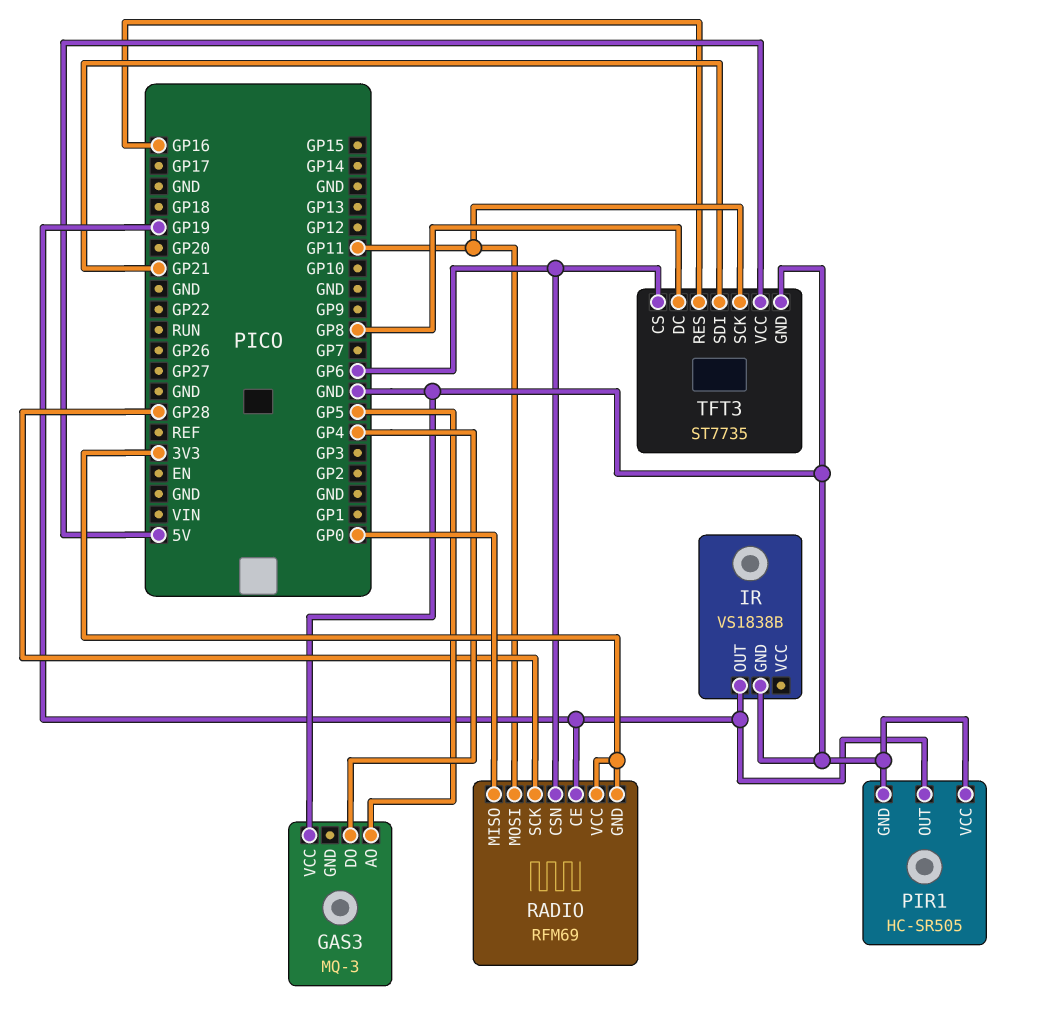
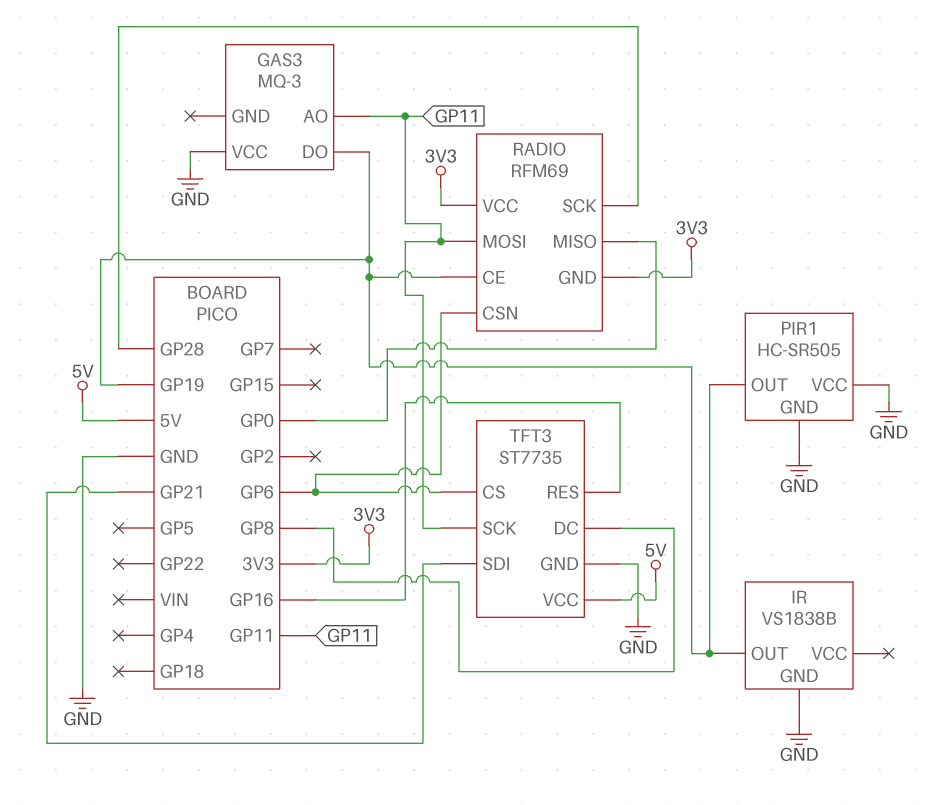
GAS3 pin AO: GP5 -> GP11
GAS3 pin DO: GP4 -> GP19

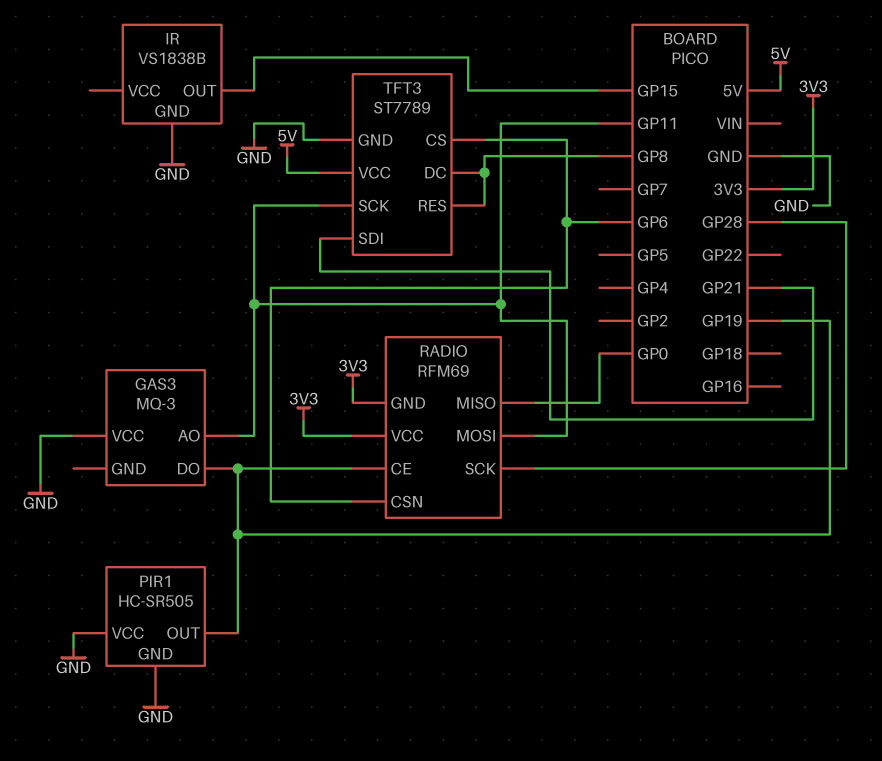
IR pin OUT: GP19 -> GP15
TFT3: ST7735 -> ST7789
TFT3 pin RES: GP16 -> GP8

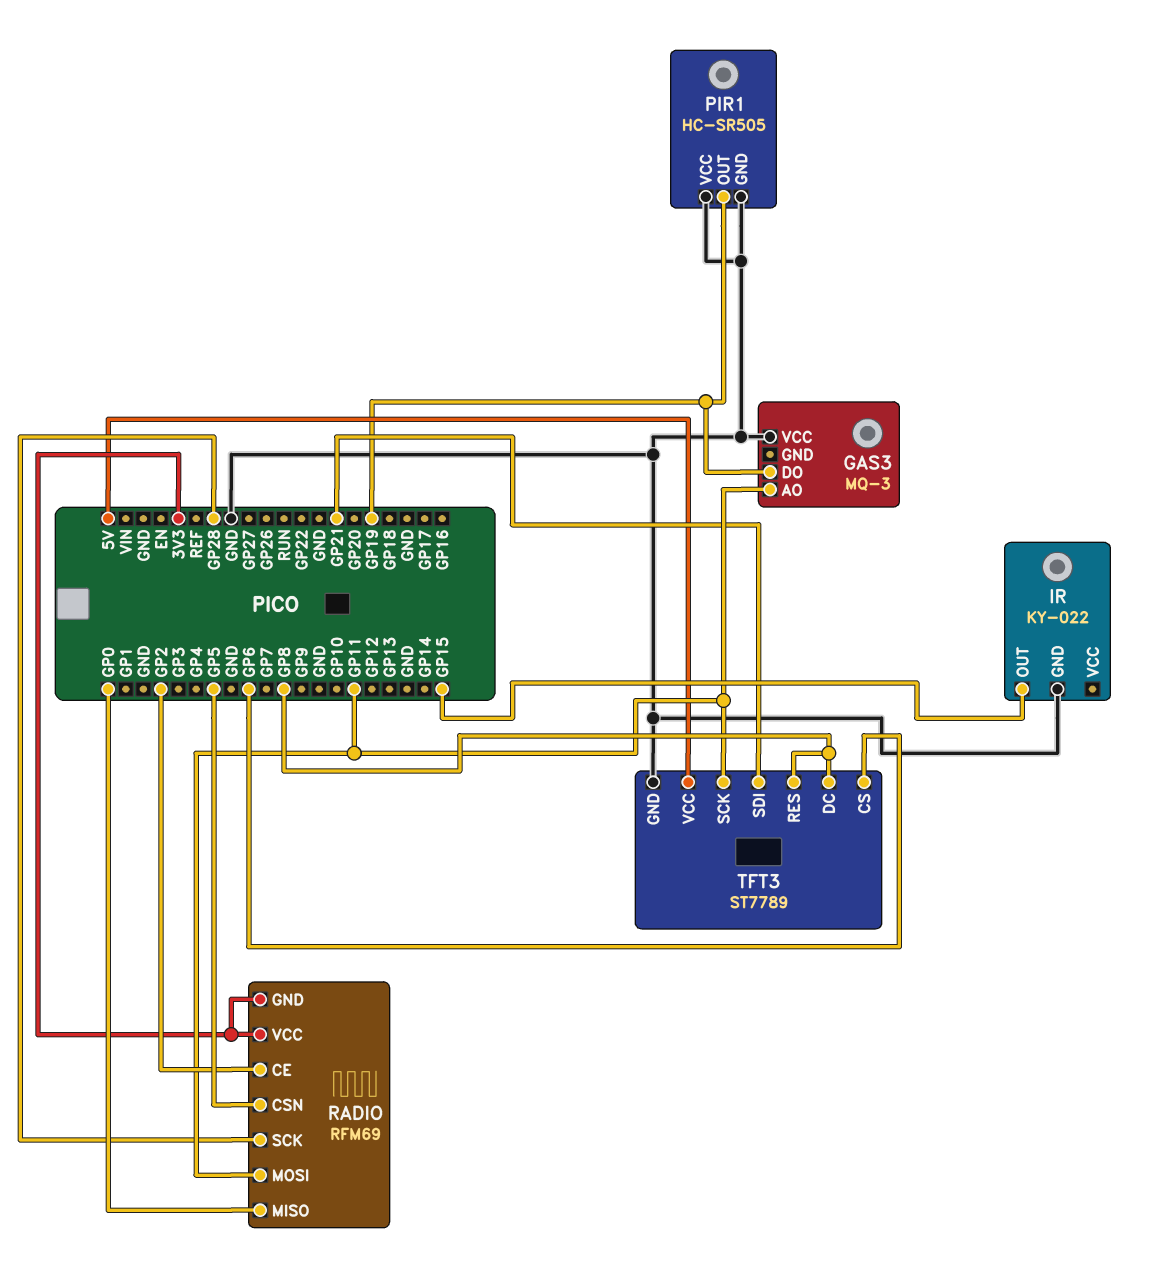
IR: VS1838B -> KY-022
RADIO pin CE: GP19 -> GP2
RADIO pin CSN: GP6 -> GP5

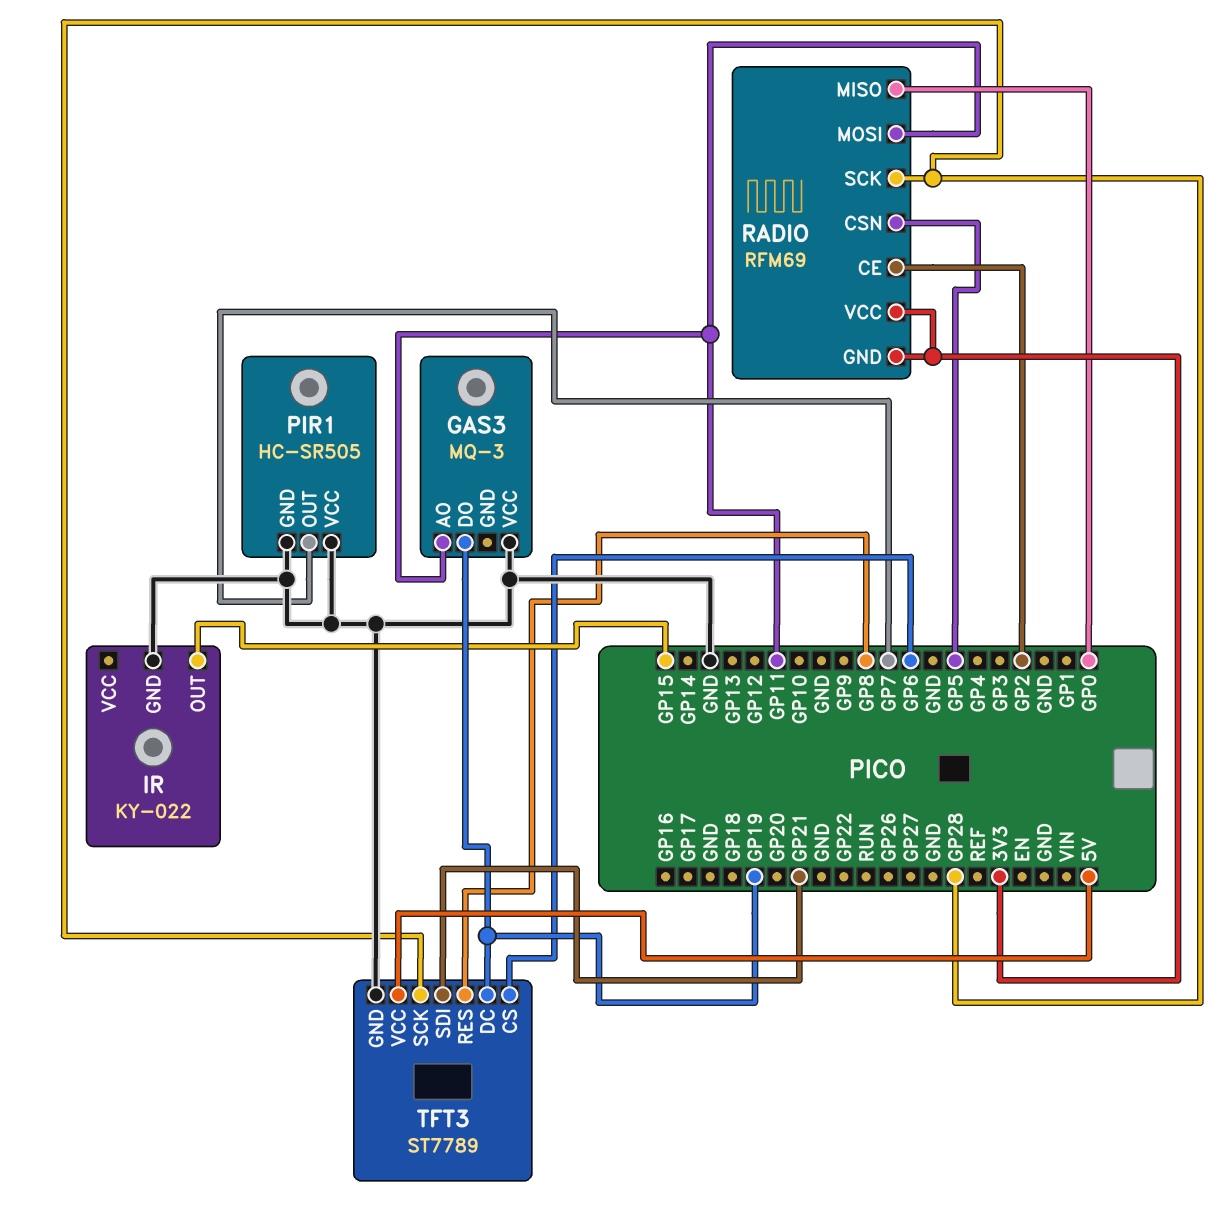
PIR1 pin OUT: GP19 -> GP7
TFT3 pin DC: GP8 -> GP19
TFT3 pin SCK: GP11 -> GP28

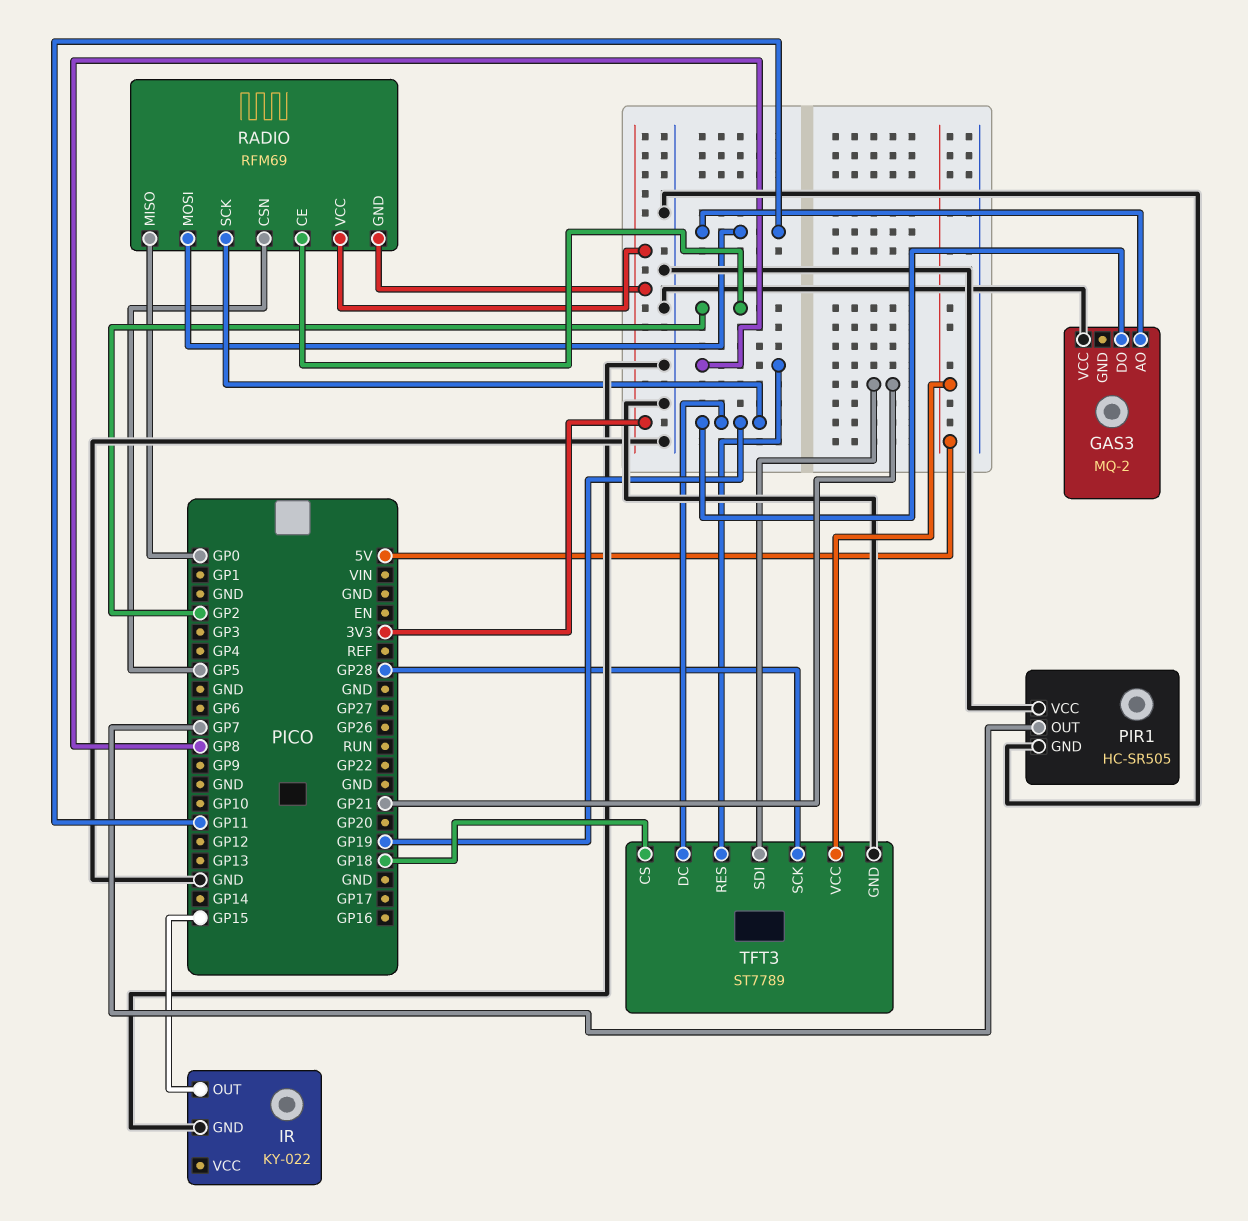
GAS3: MQ-3 -> MQ-2
RADIO pin SCK: GP28 -> GP19
TFT3 pin CS: GP6 -> GP18

